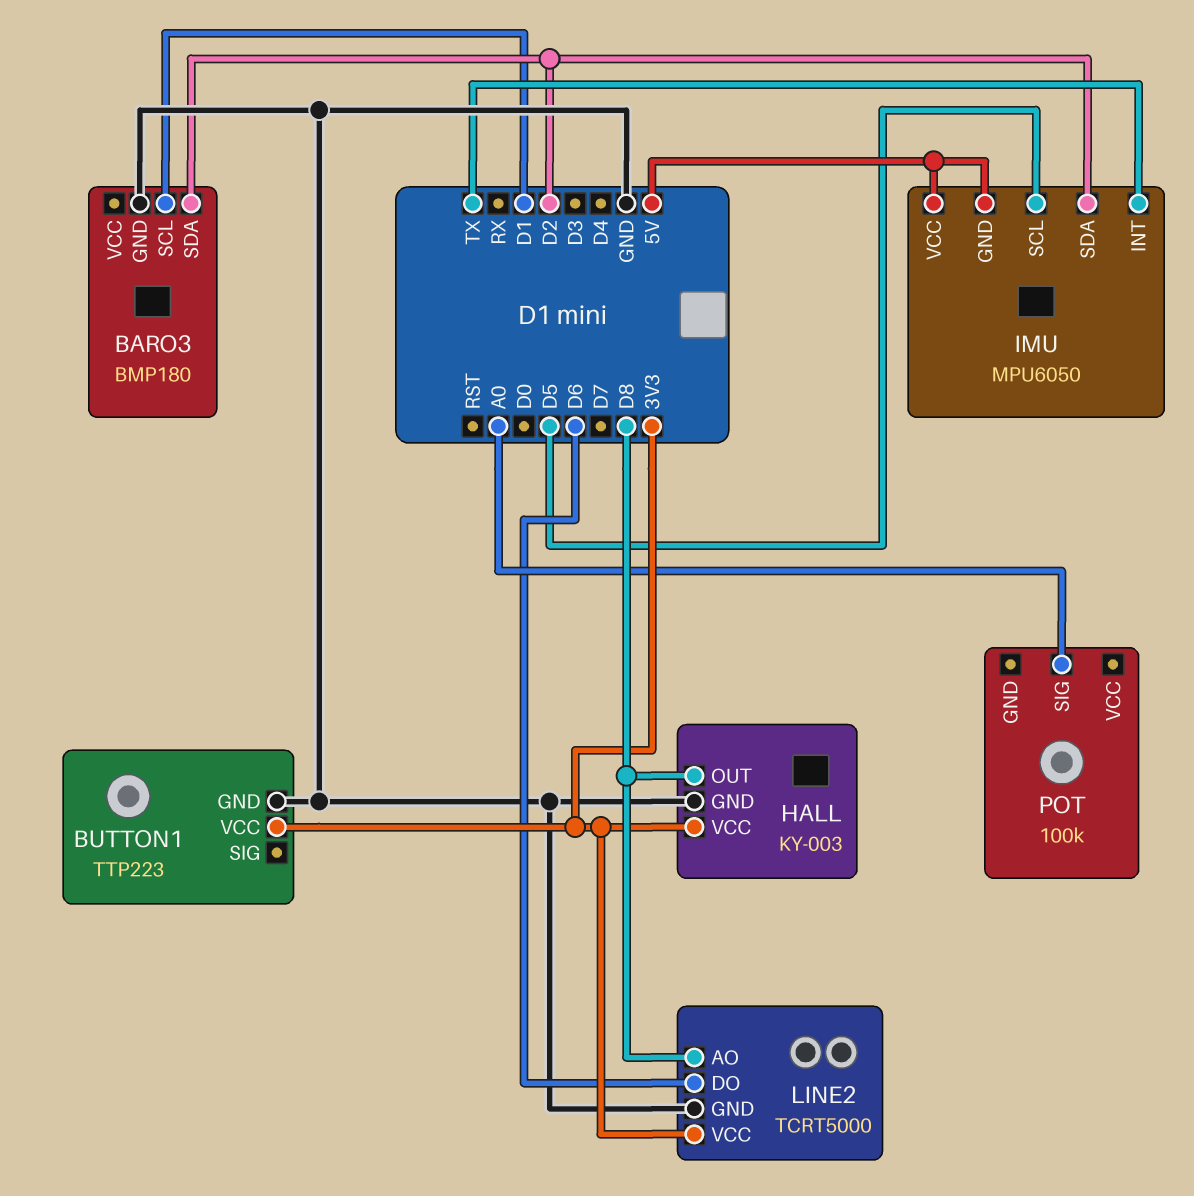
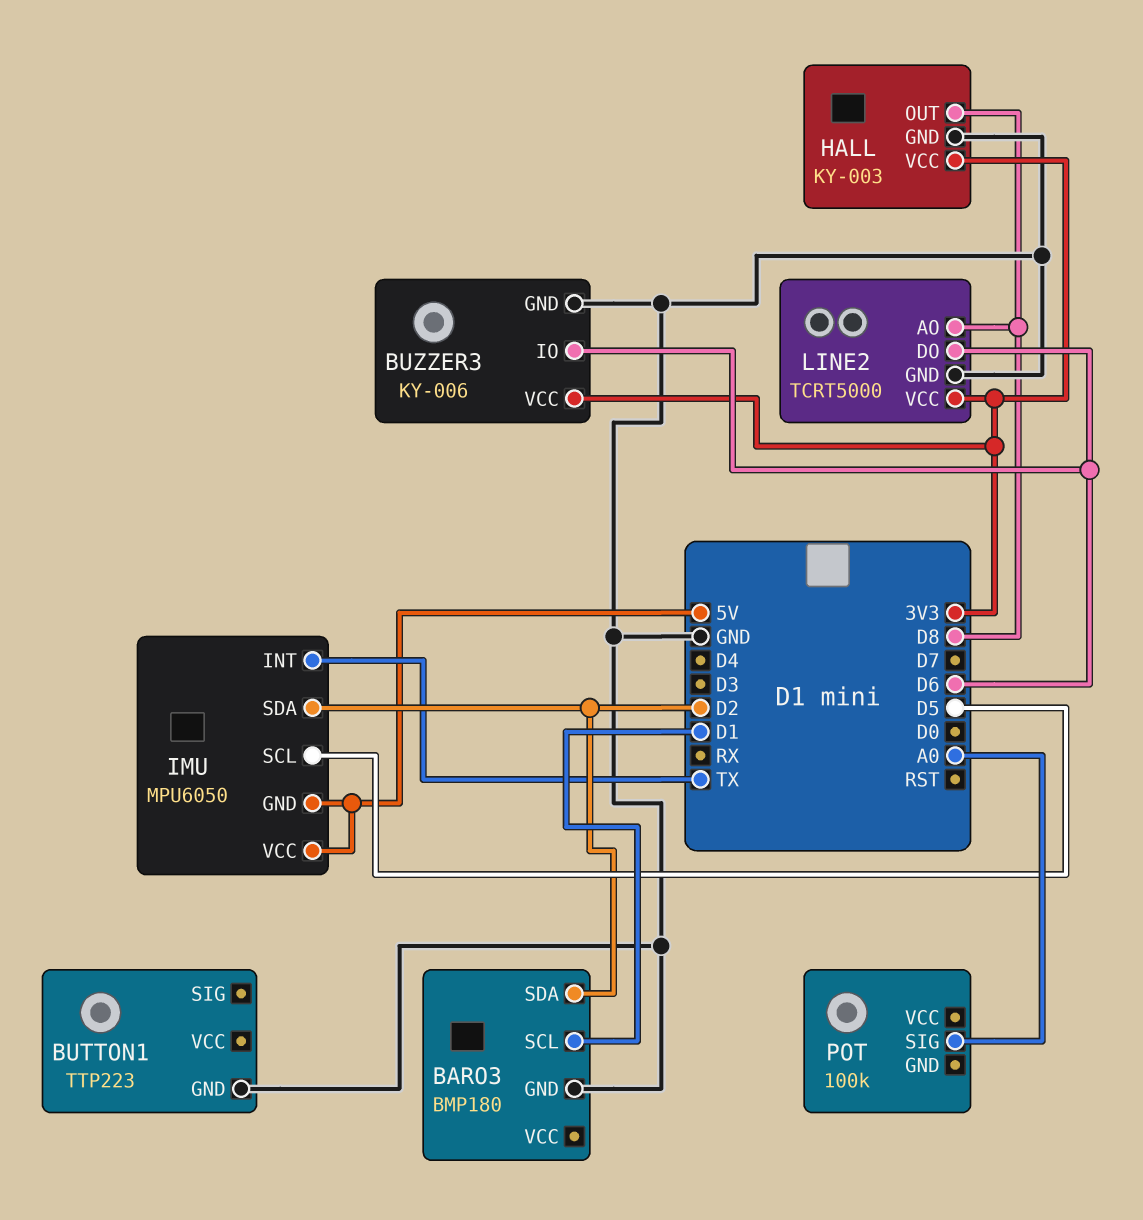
BUTTON1 pin VCC: 3V3 -> none
BUZZER3: none -> KY-006
BUZZER3 pin GND: none -> GND
BUZZER3 pin IO: none -> D6
BUZZER3 pin VCC: none -> 3V3

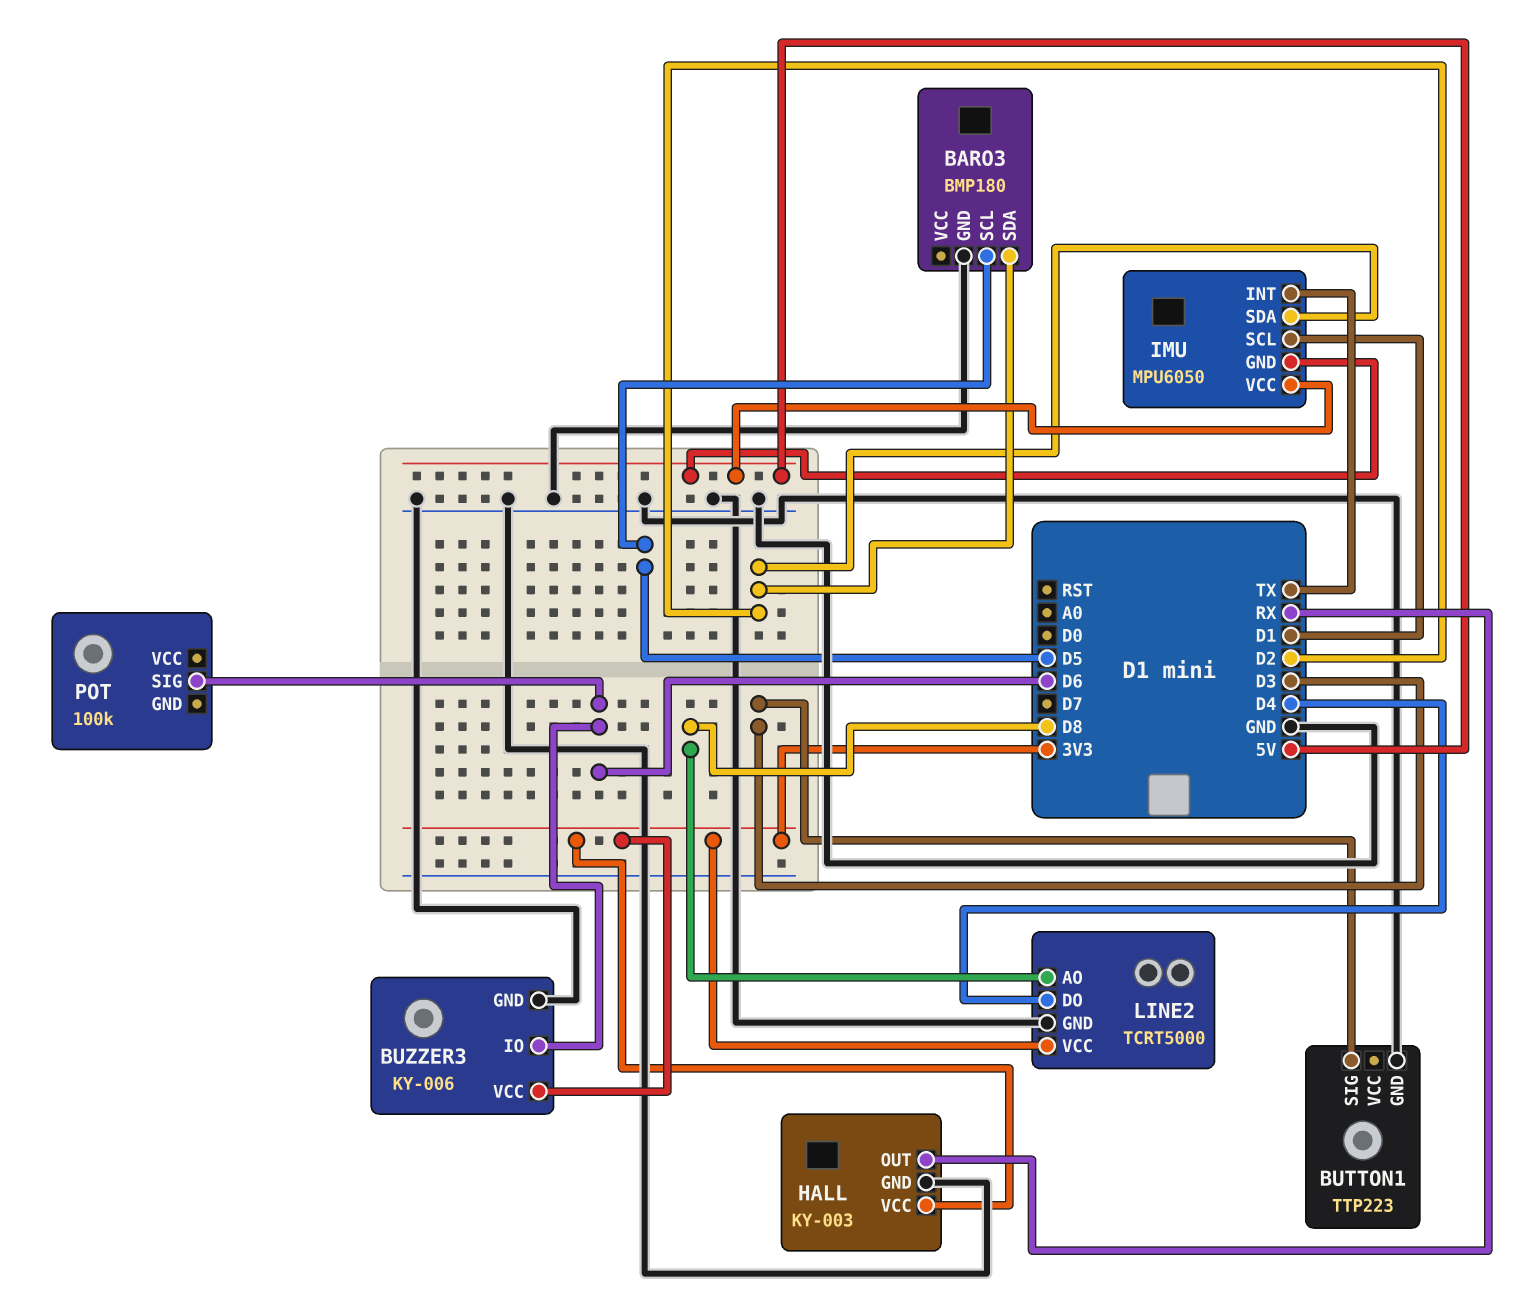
BARO3 pin SCL: D1 -> D5
BUTTON1 pin SIG: none -> D3
HALL pin OUT: D8 -> RX
IMU pin SCL: D5 -> D1
LINE2 pin DO: D6 -> D4
POT pin SIG: A0 -> D6

